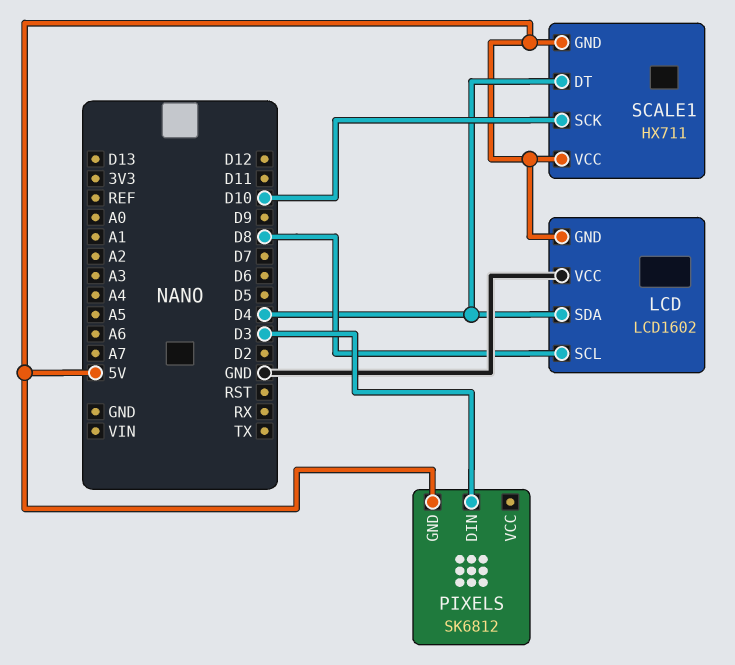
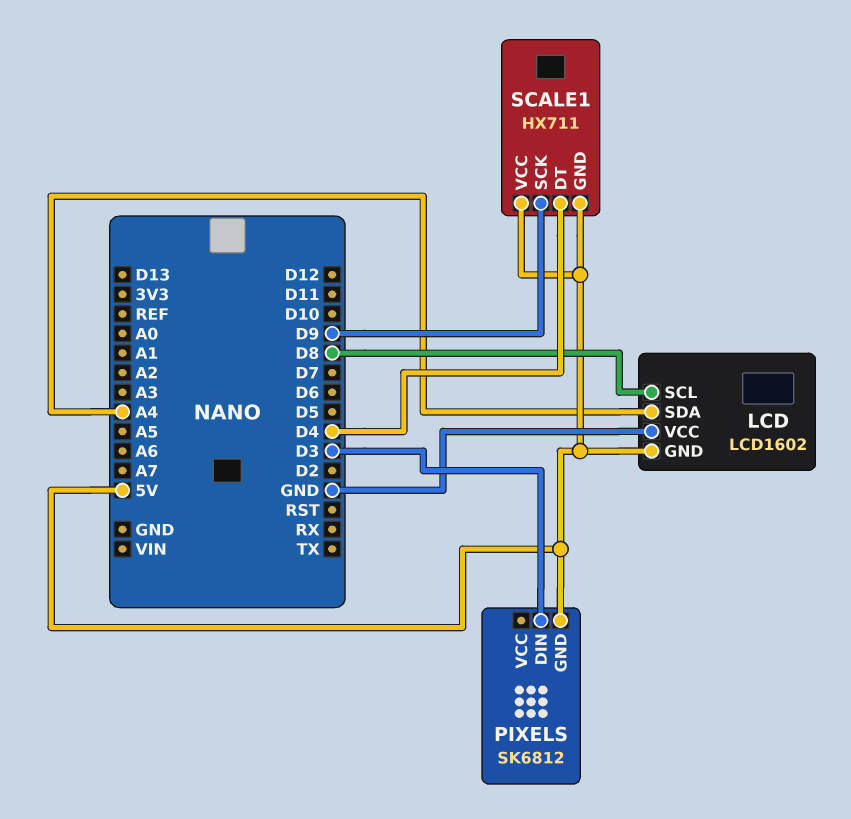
LCD pin SDA: D4 -> A4
SCALE1 pin SCK: D10 -> D9

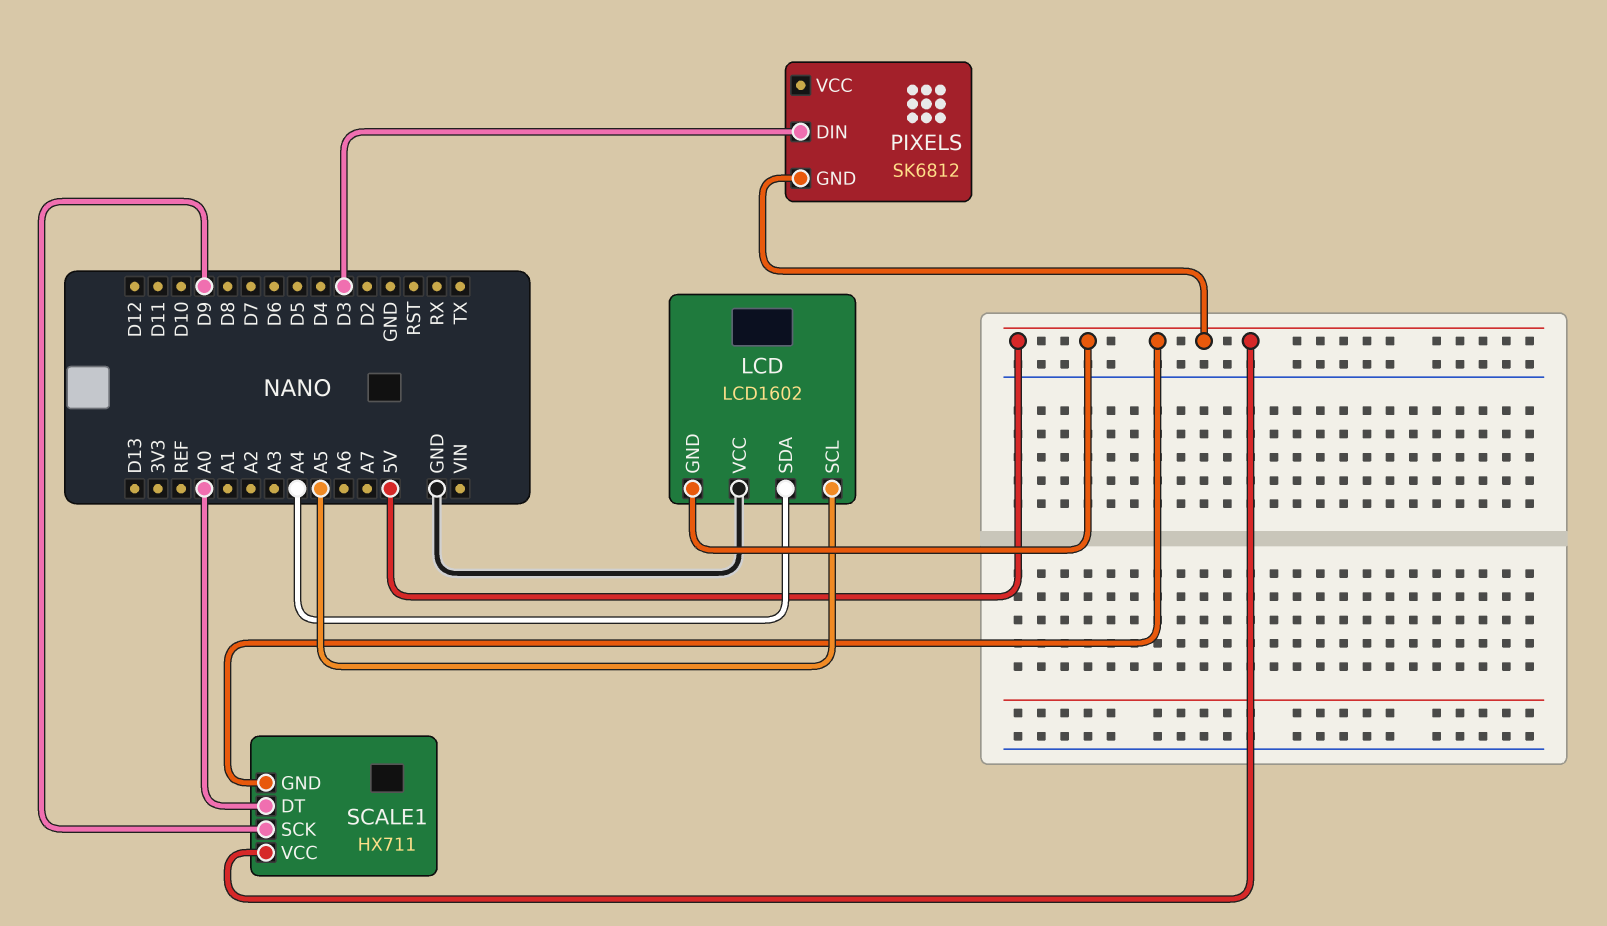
LCD pin SCL: D8 -> A5
SCALE1 pin DT: D4 -> A0

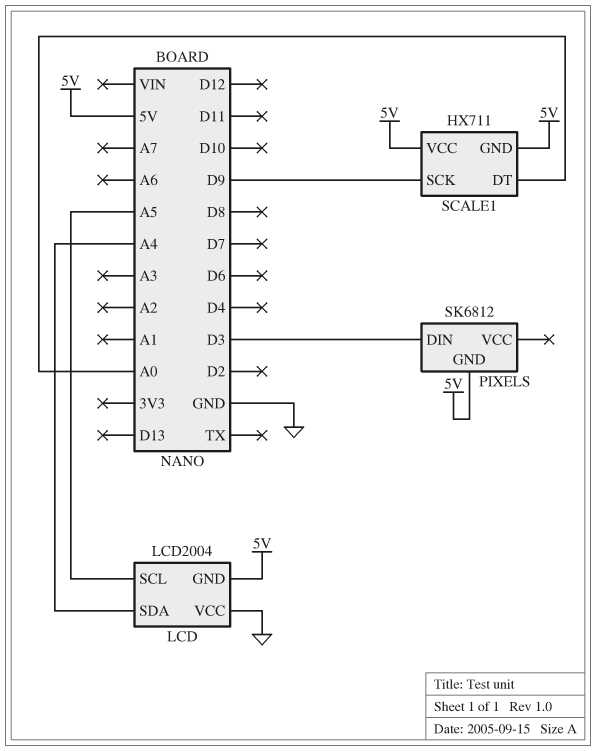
LCD: LCD1602 -> LCD2004

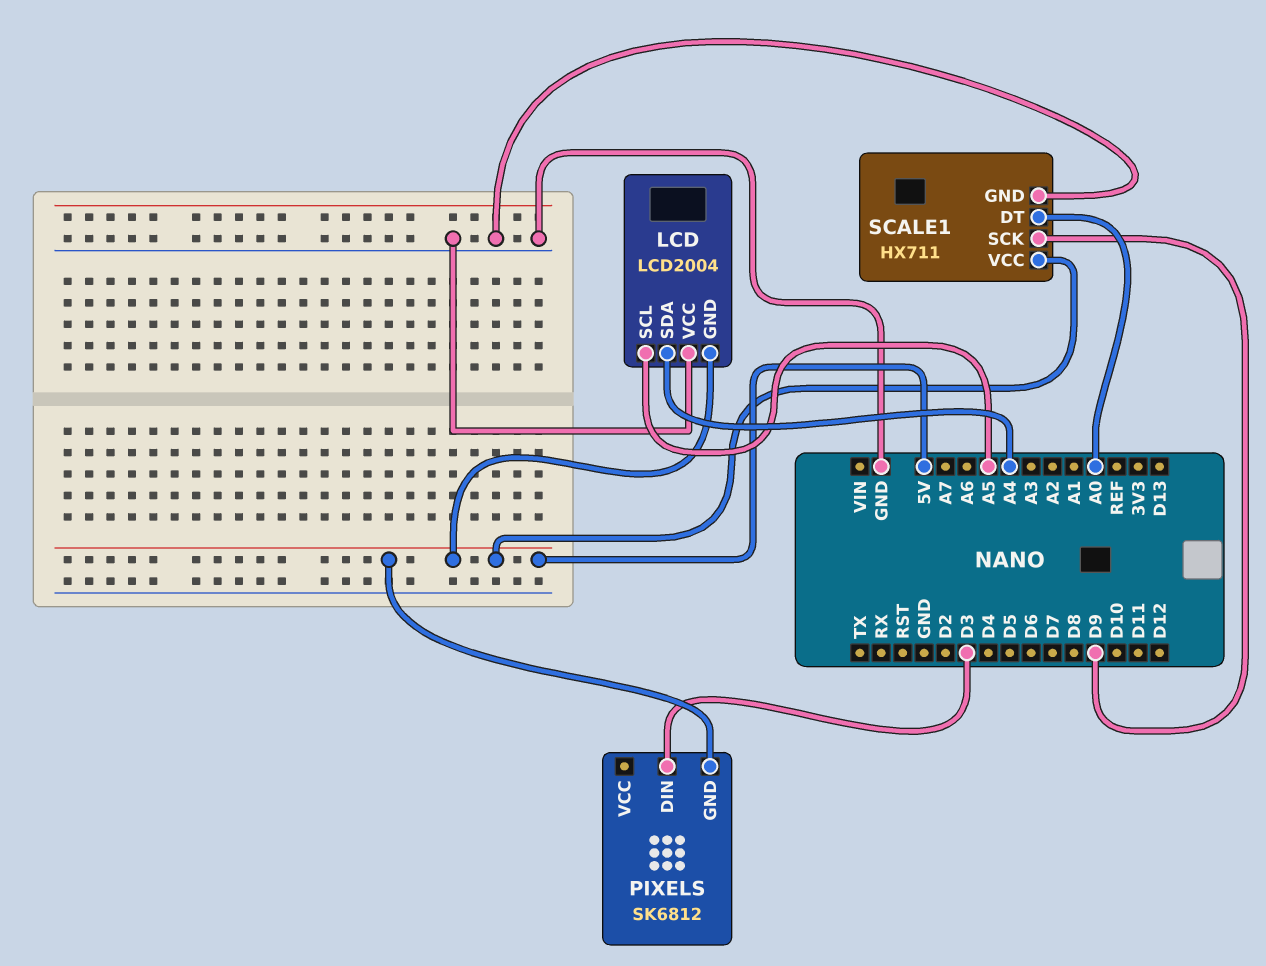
SCALE1 pin GND: 5V -> GND

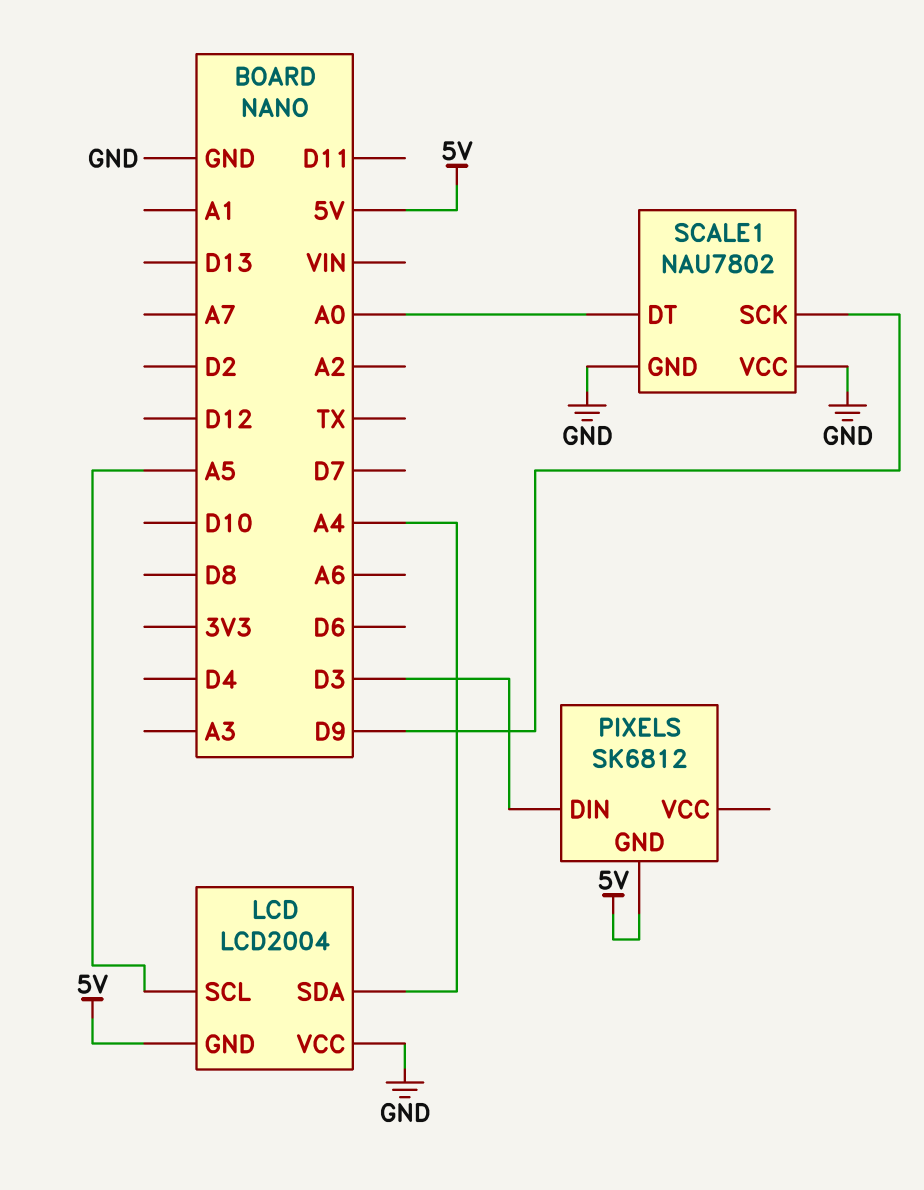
SCALE1: HX711 -> NAU7802
SCALE1 pin VCC: 5V -> GND

